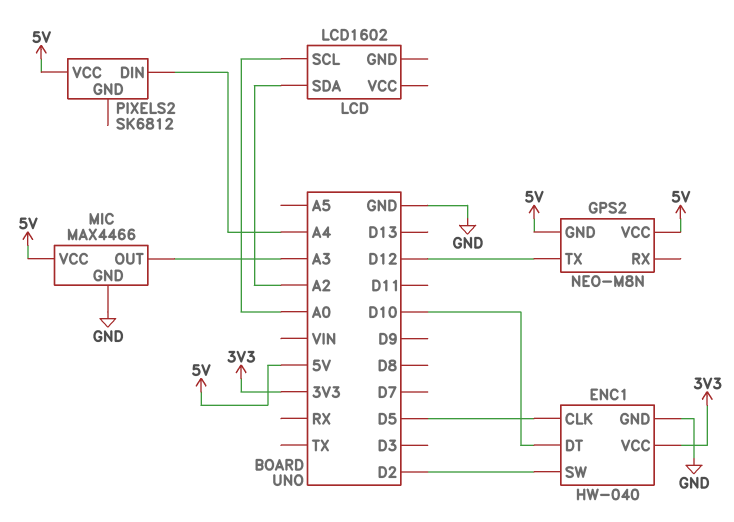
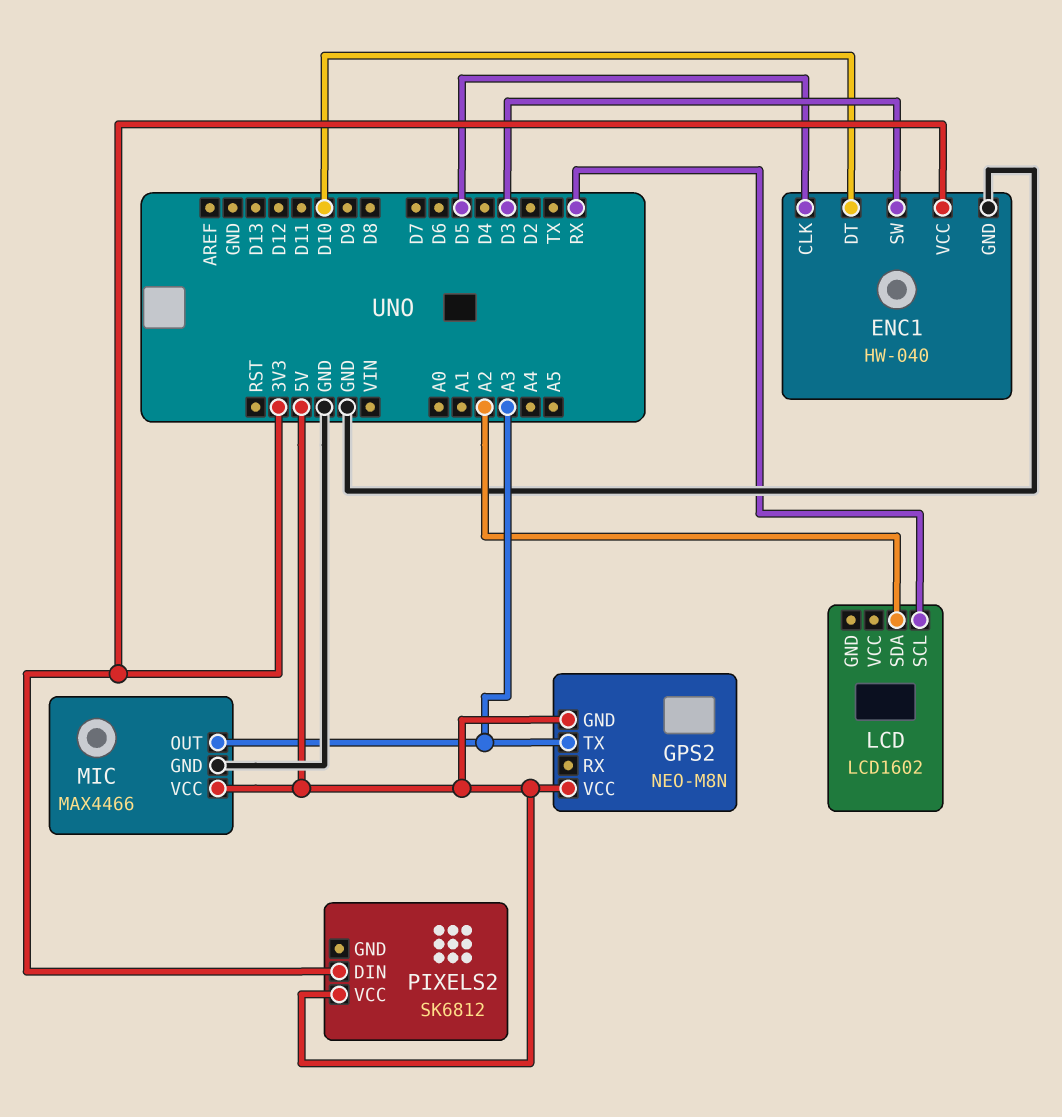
ENC1 pin SW: D2 -> D3
GPS2 pin TX: D12 -> A3
LCD pin SCL: A0 -> RX
PIXELS2 pin DIN: A4 -> 3V3

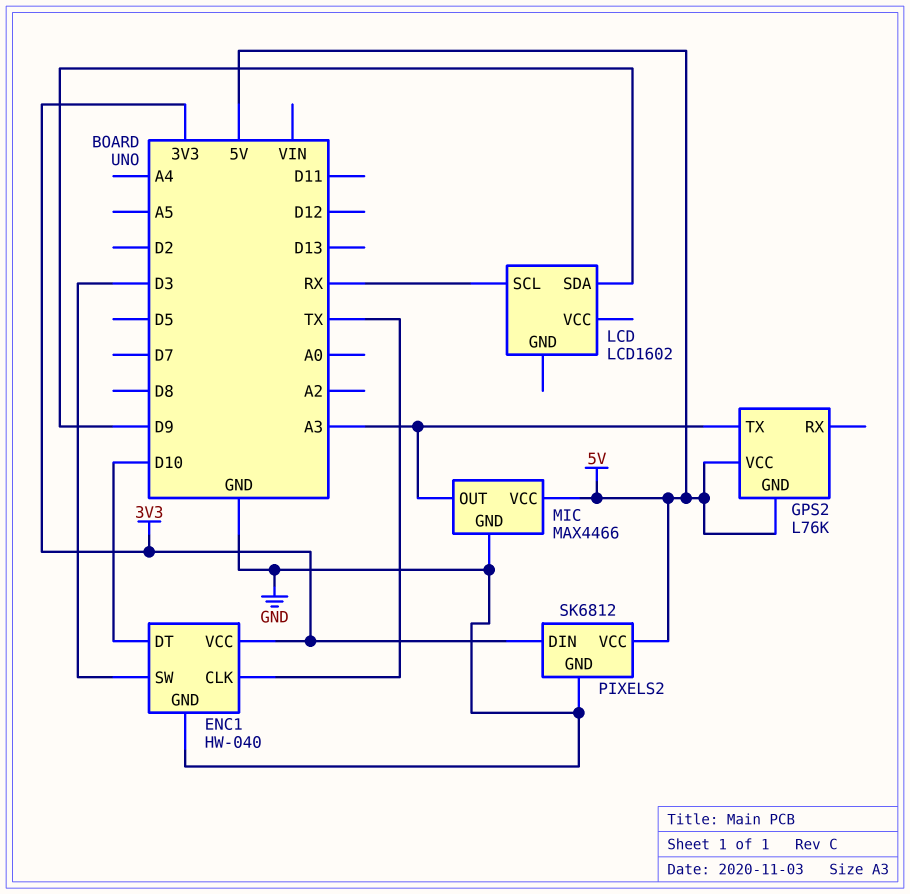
ENC1 pin CLK: D5 -> TX
GPS2: NEO-M8N -> L76K
LCD pin SDA: A2 -> D9
PIXELS2 pin GND: none -> GND

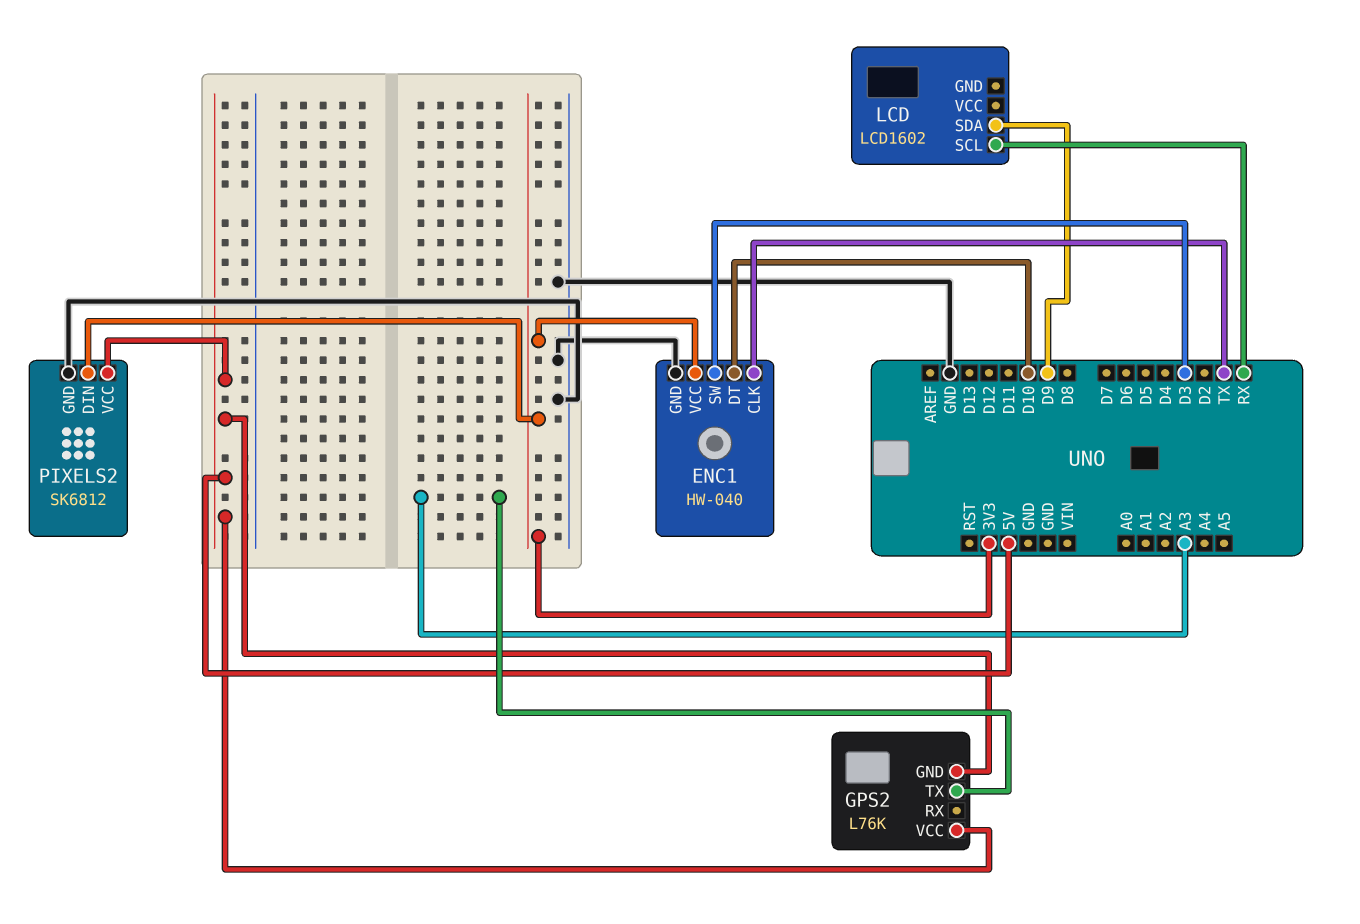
MIC: MAX4466 -> none
MIC pin GND: GND -> none
MIC pin OUT: A3 -> none
MIC pin VCC: 5V -> none

